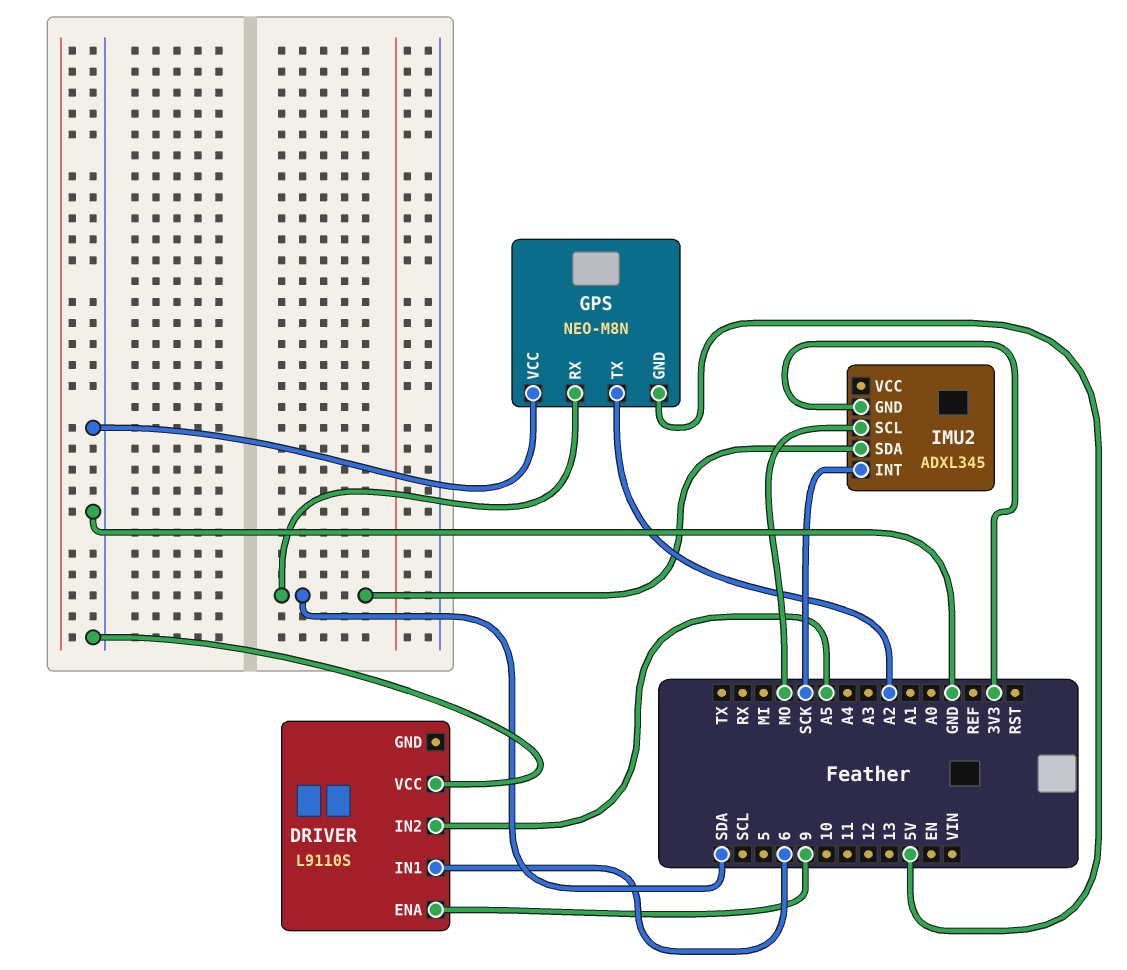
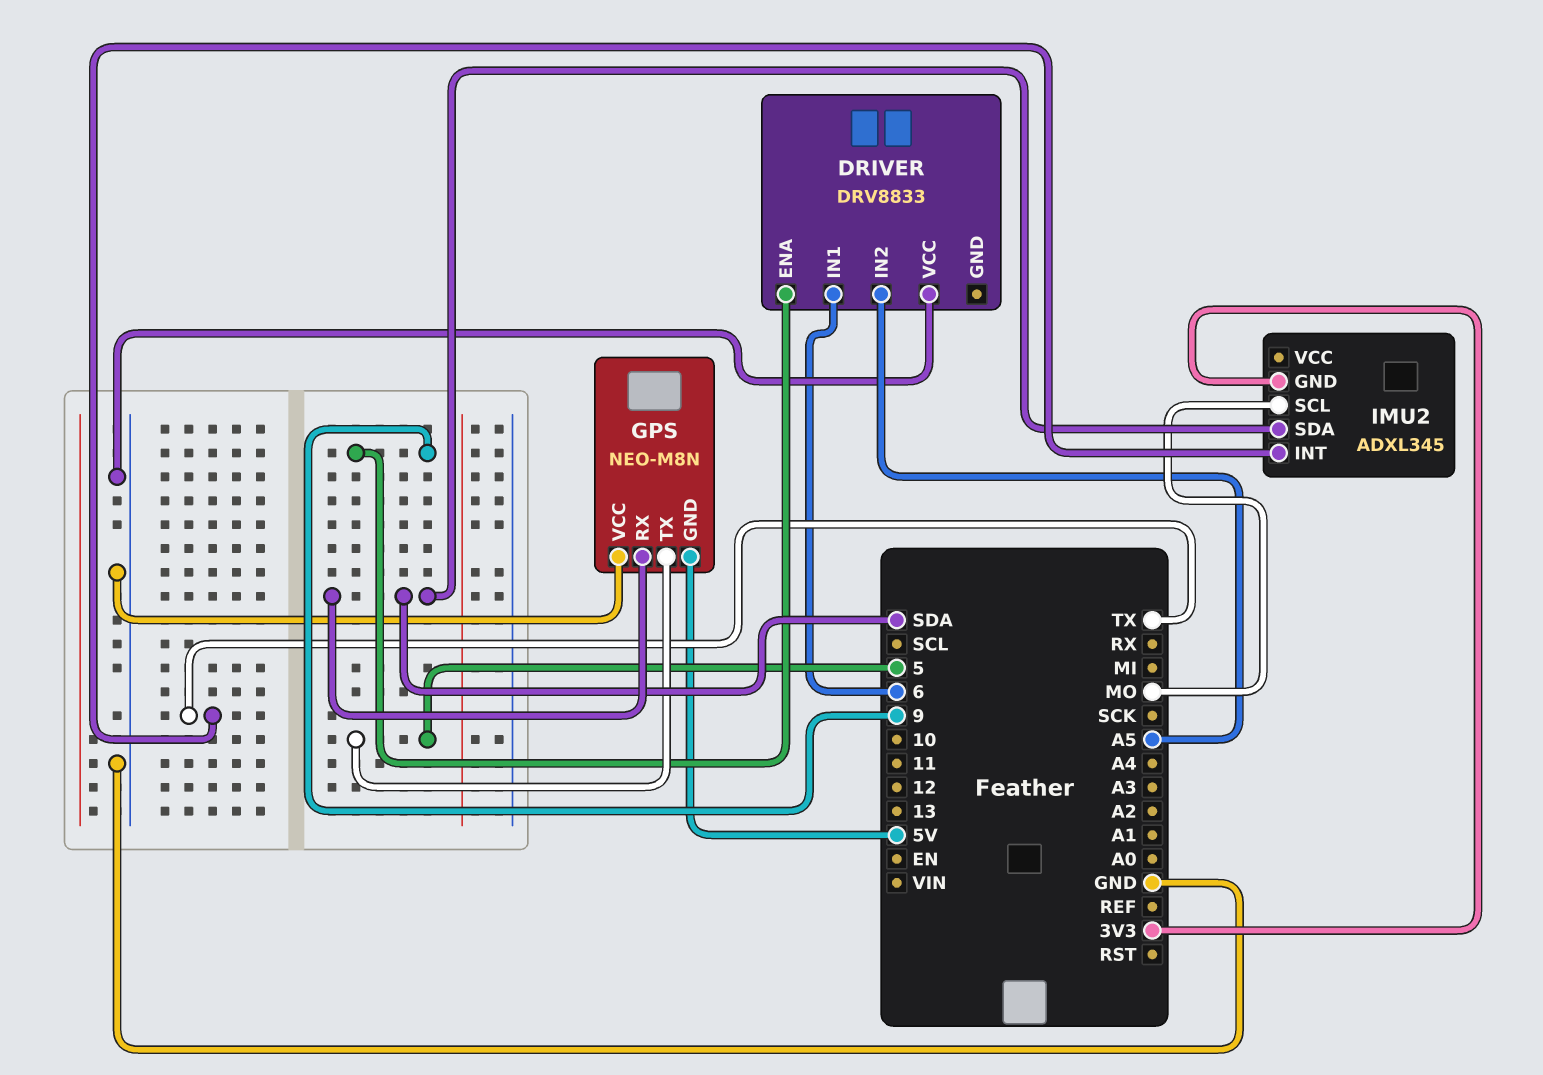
DRIVER: L9110S -> DRV8833
GPS pin TX: A2 -> 5
IMU2 pin INT: SCK -> TX

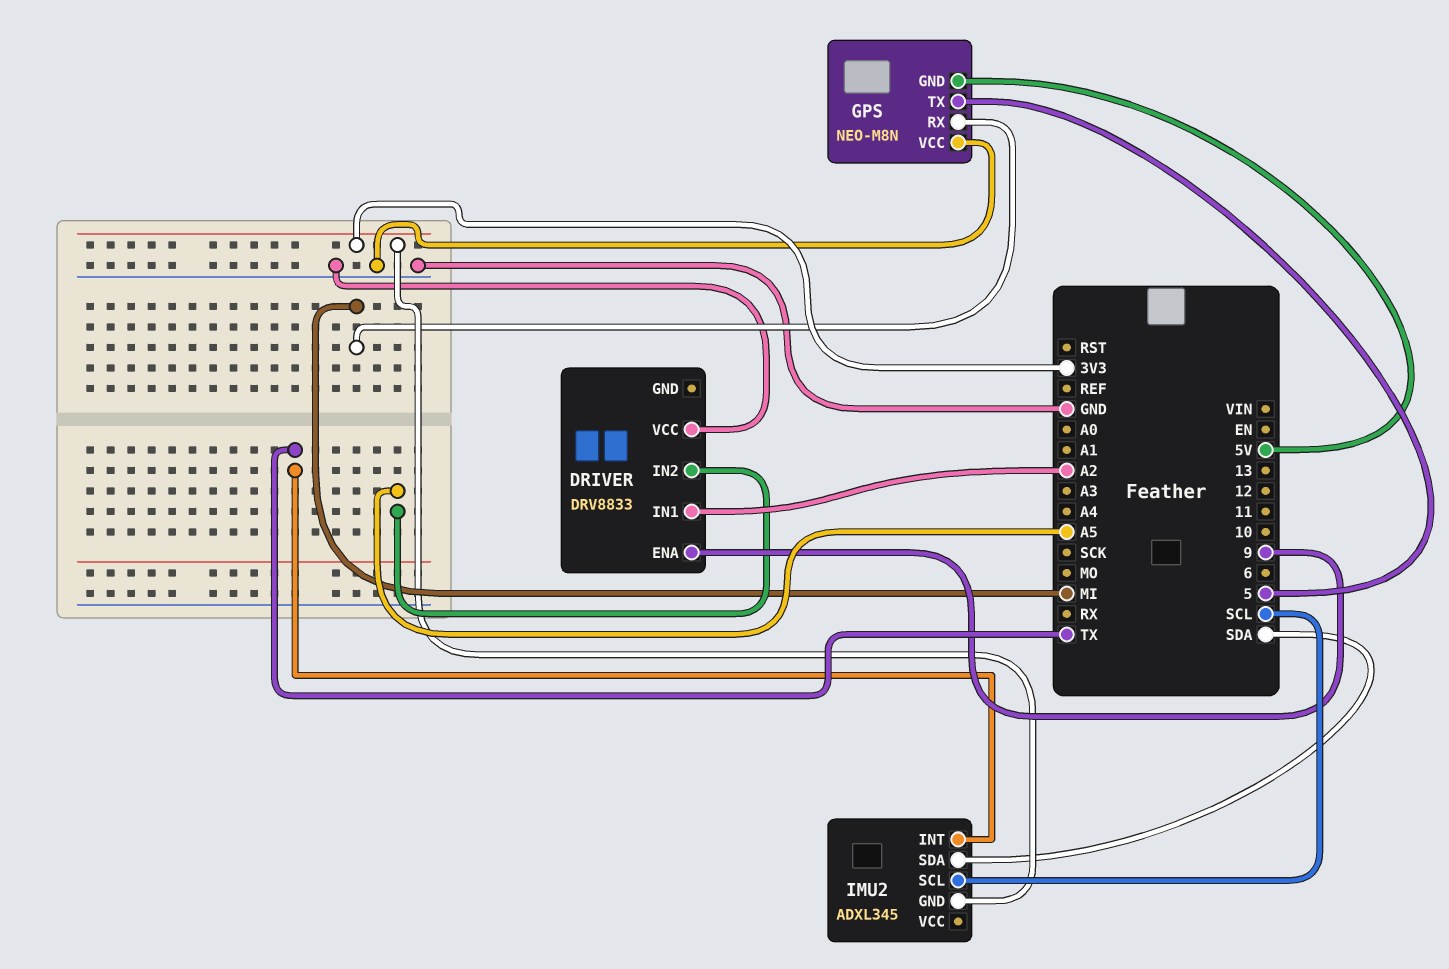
DRIVER pin IN1: 6 -> A2
GPS pin RX: SDA -> MI
IMU2 pin SCL: MO -> SCL

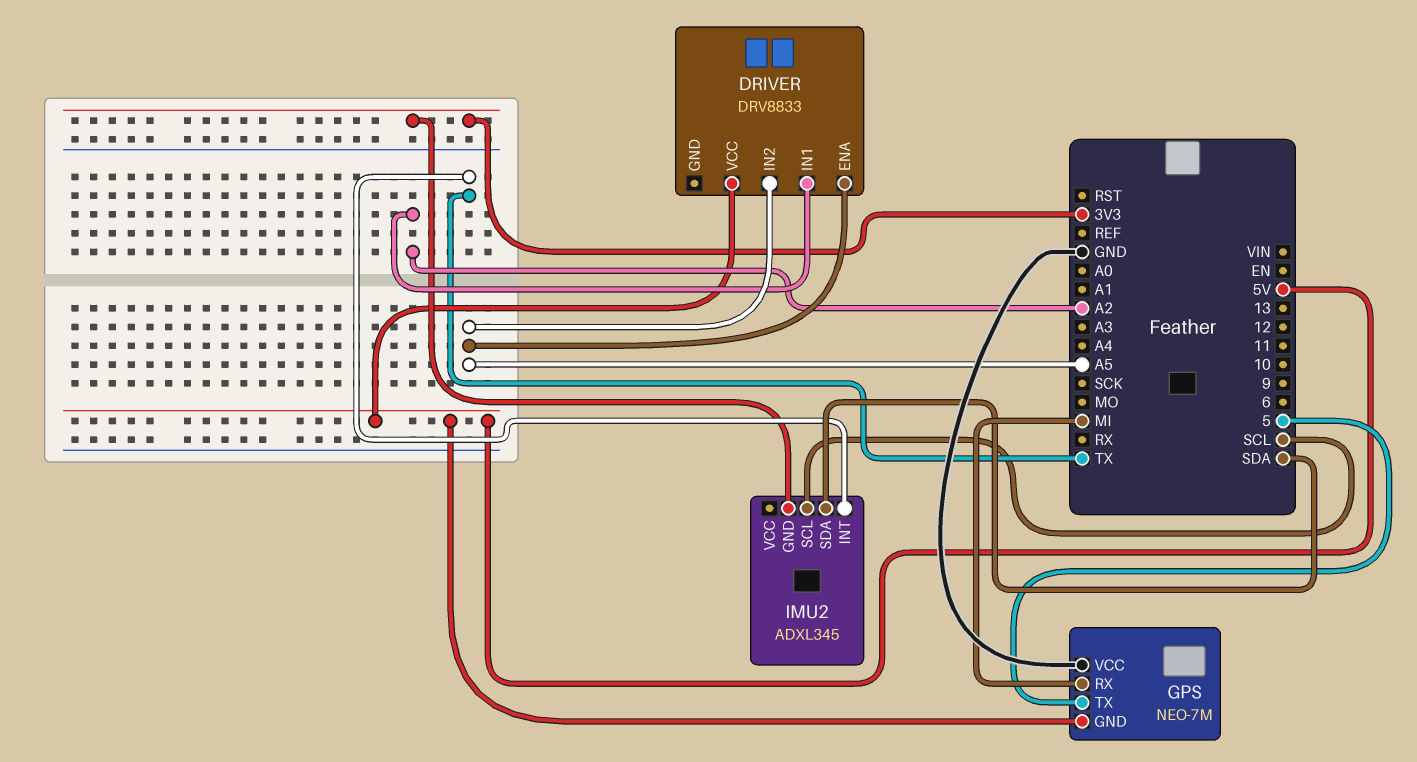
DRIVER pin ENA: 9 -> A5
DRIVER pin VCC: GND -> 5V
GPS: NEO-M8N -> NEO-7M

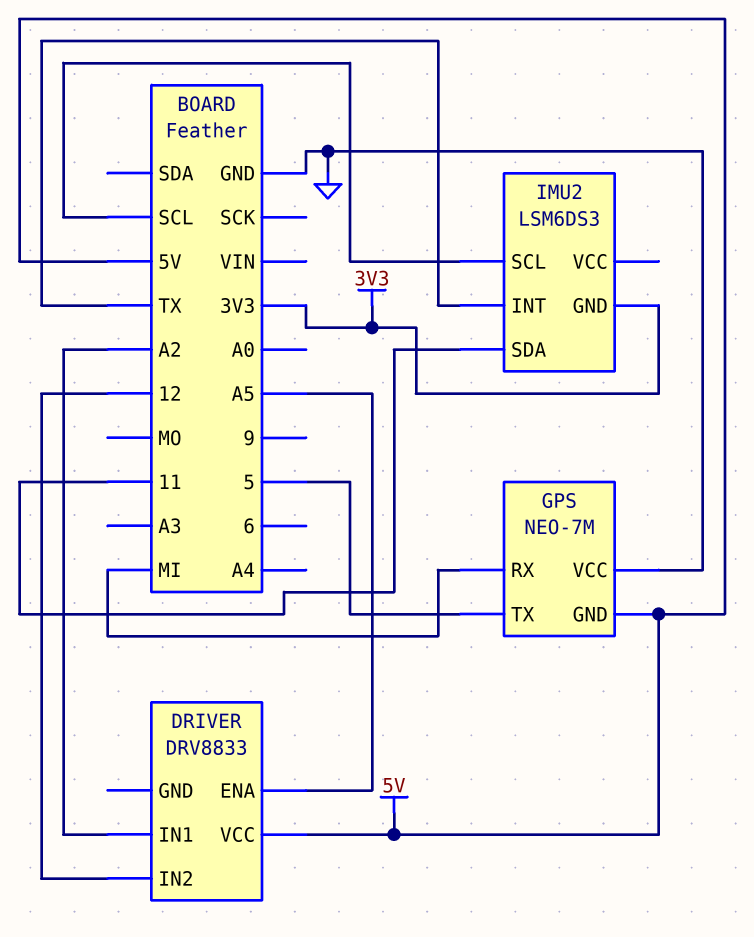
DRIVER pin IN2: A5 -> 12
IMU2: ADXL345 -> LSM6DS3
IMU2 pin SDA: SDA -> 11

